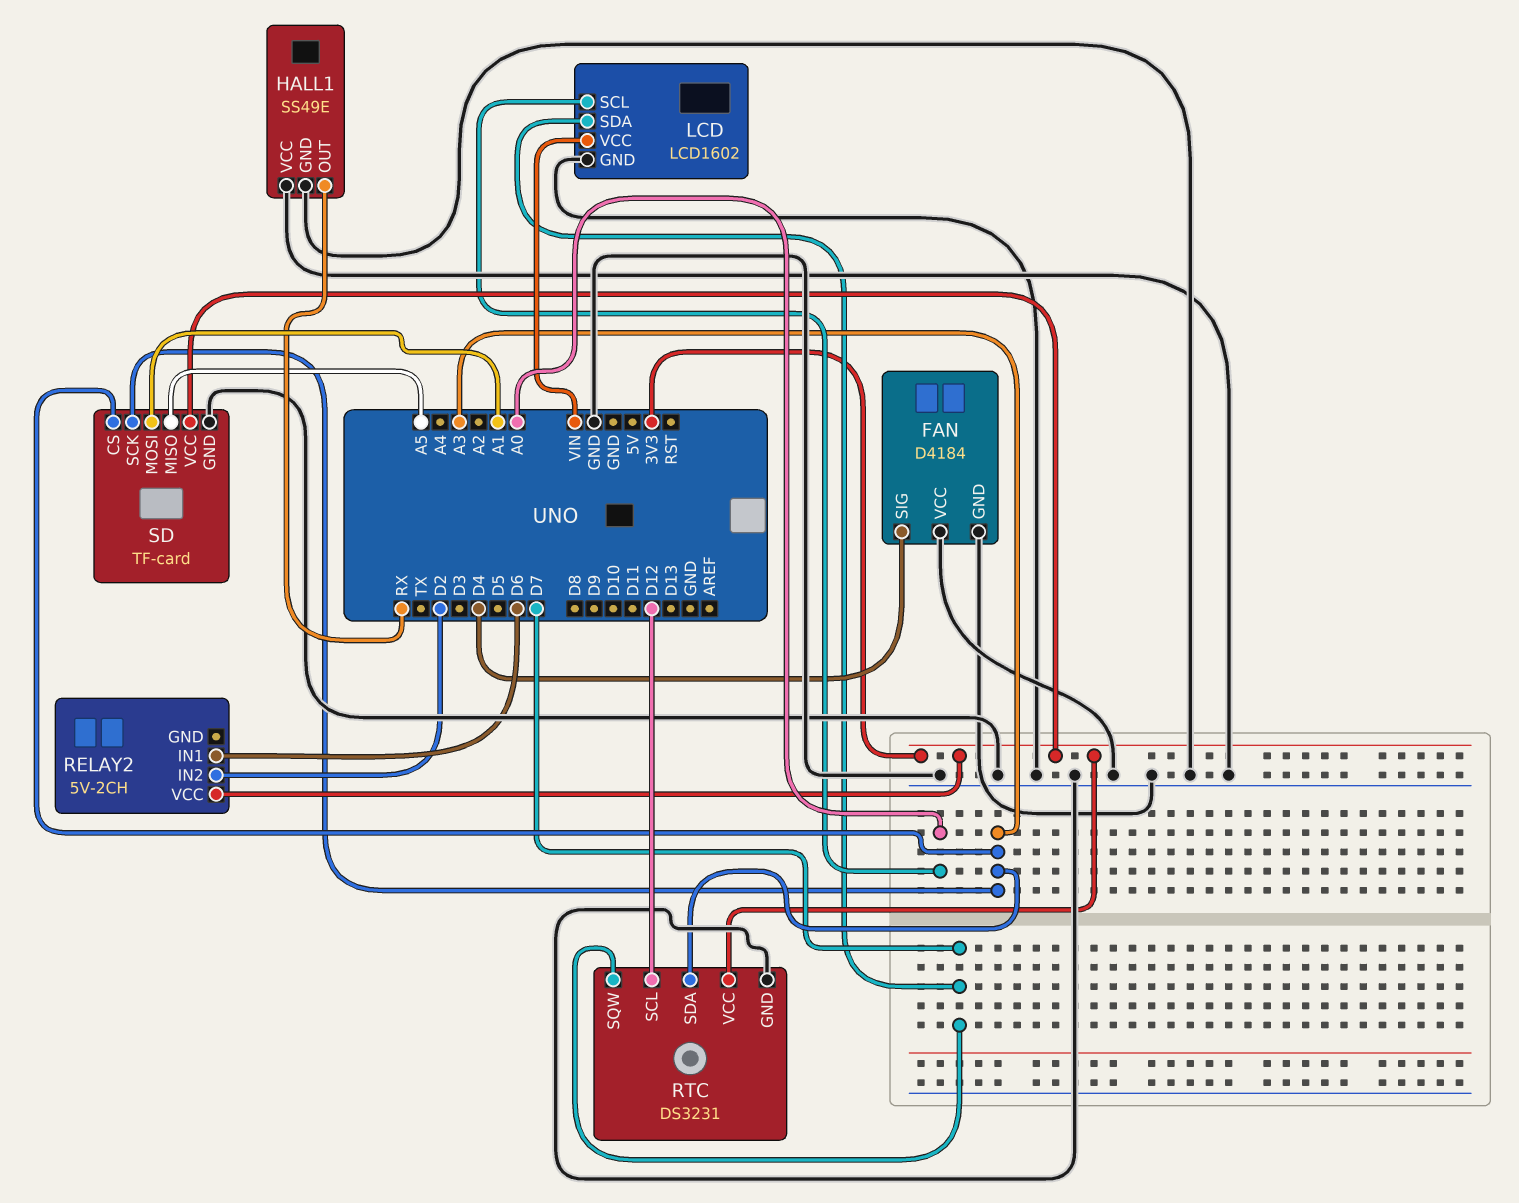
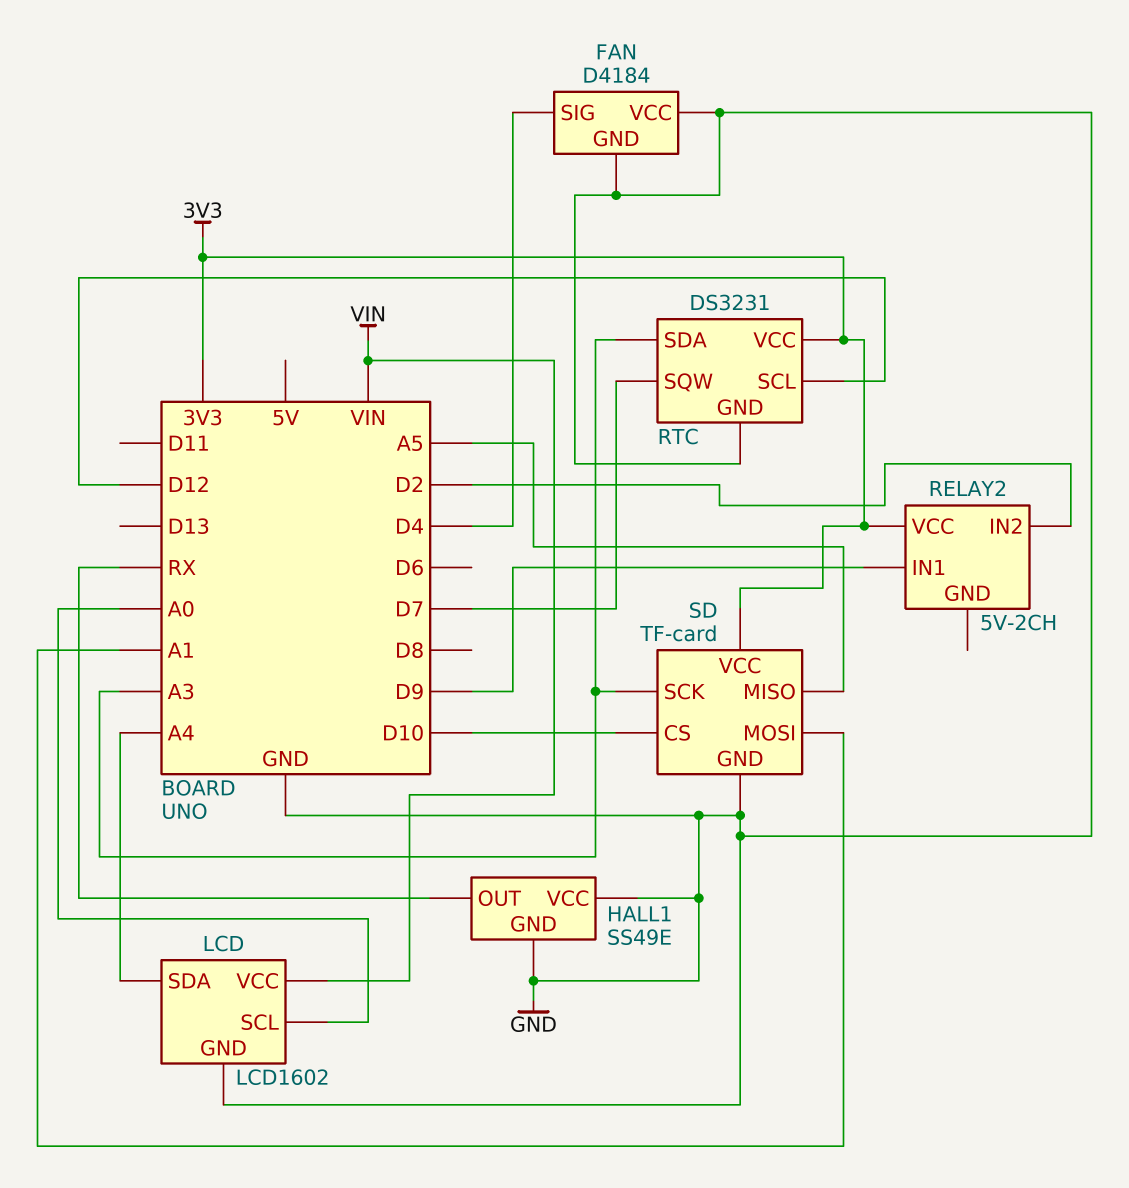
LCD pin SDA: D7 -> A4
RELAY2 pin IN1: D6 -> D9
SD pin CS: A3 -> D10

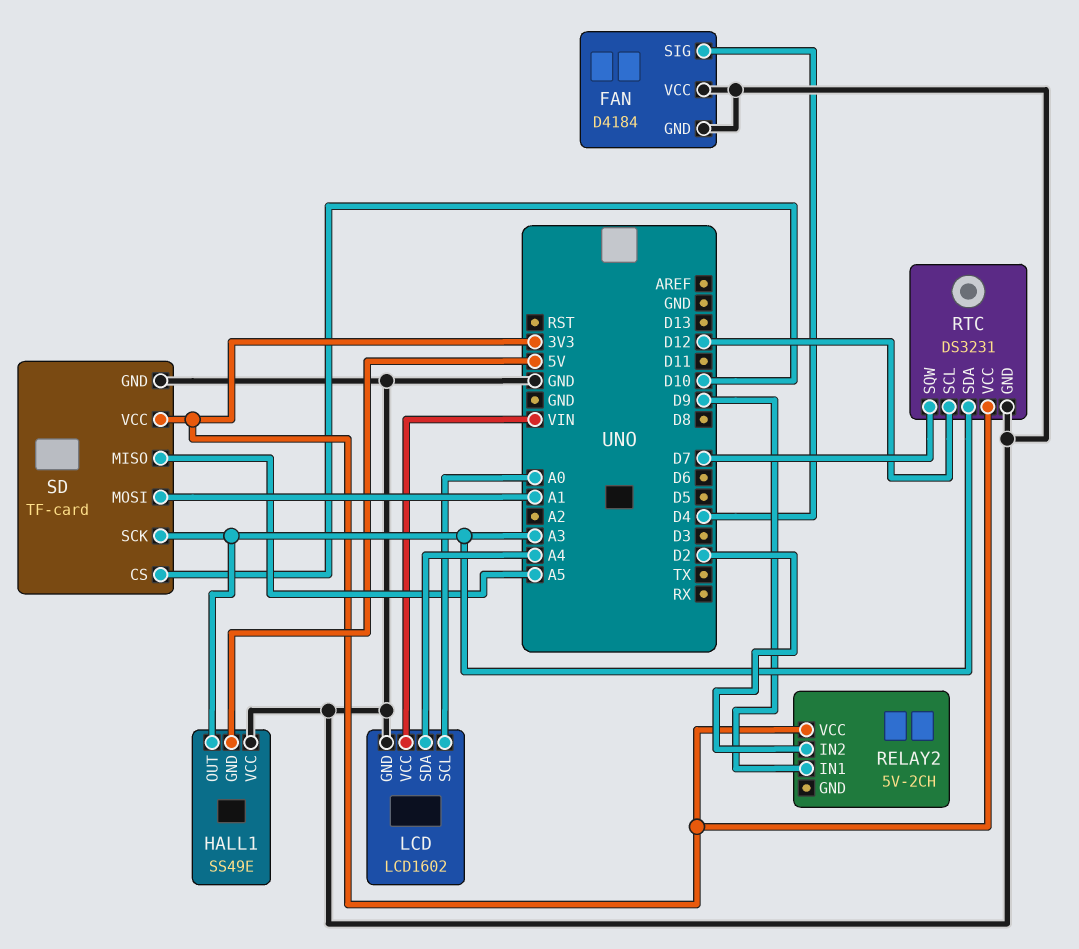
HALL1 pin GND: GND -> 5V
HALL1 pin OUT: RX -> A3

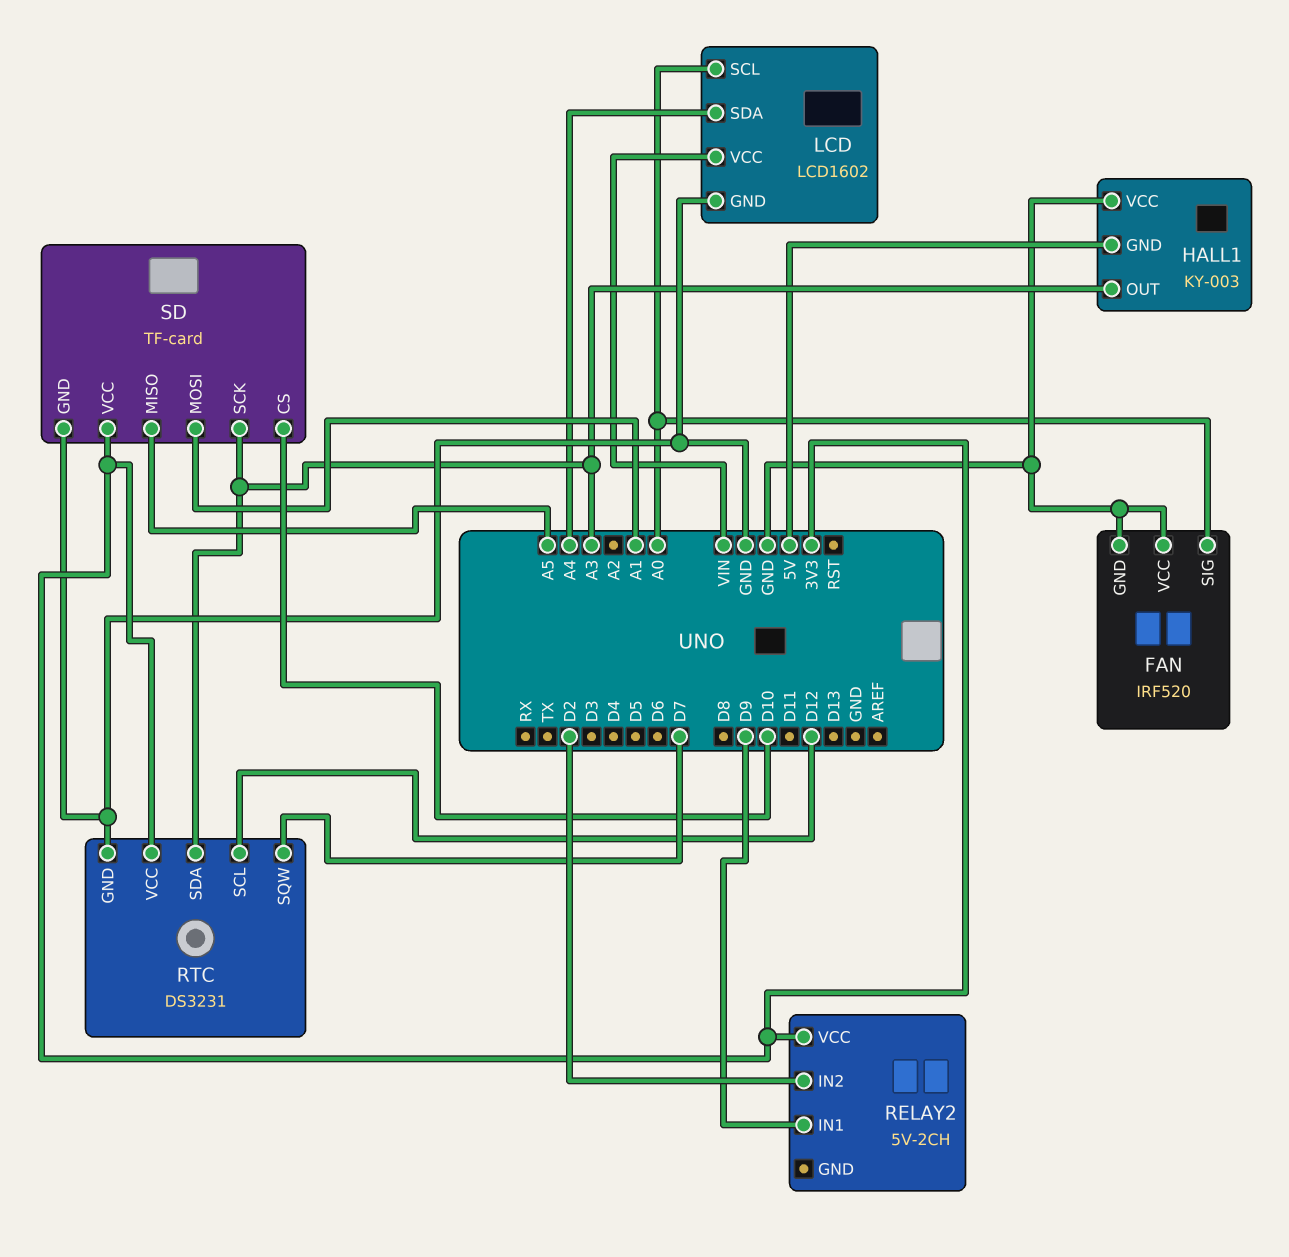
FAN: D4184 -> IRF520
FAN pin SIG: D4 -> A0
HALL1: SS49E -> KY-003

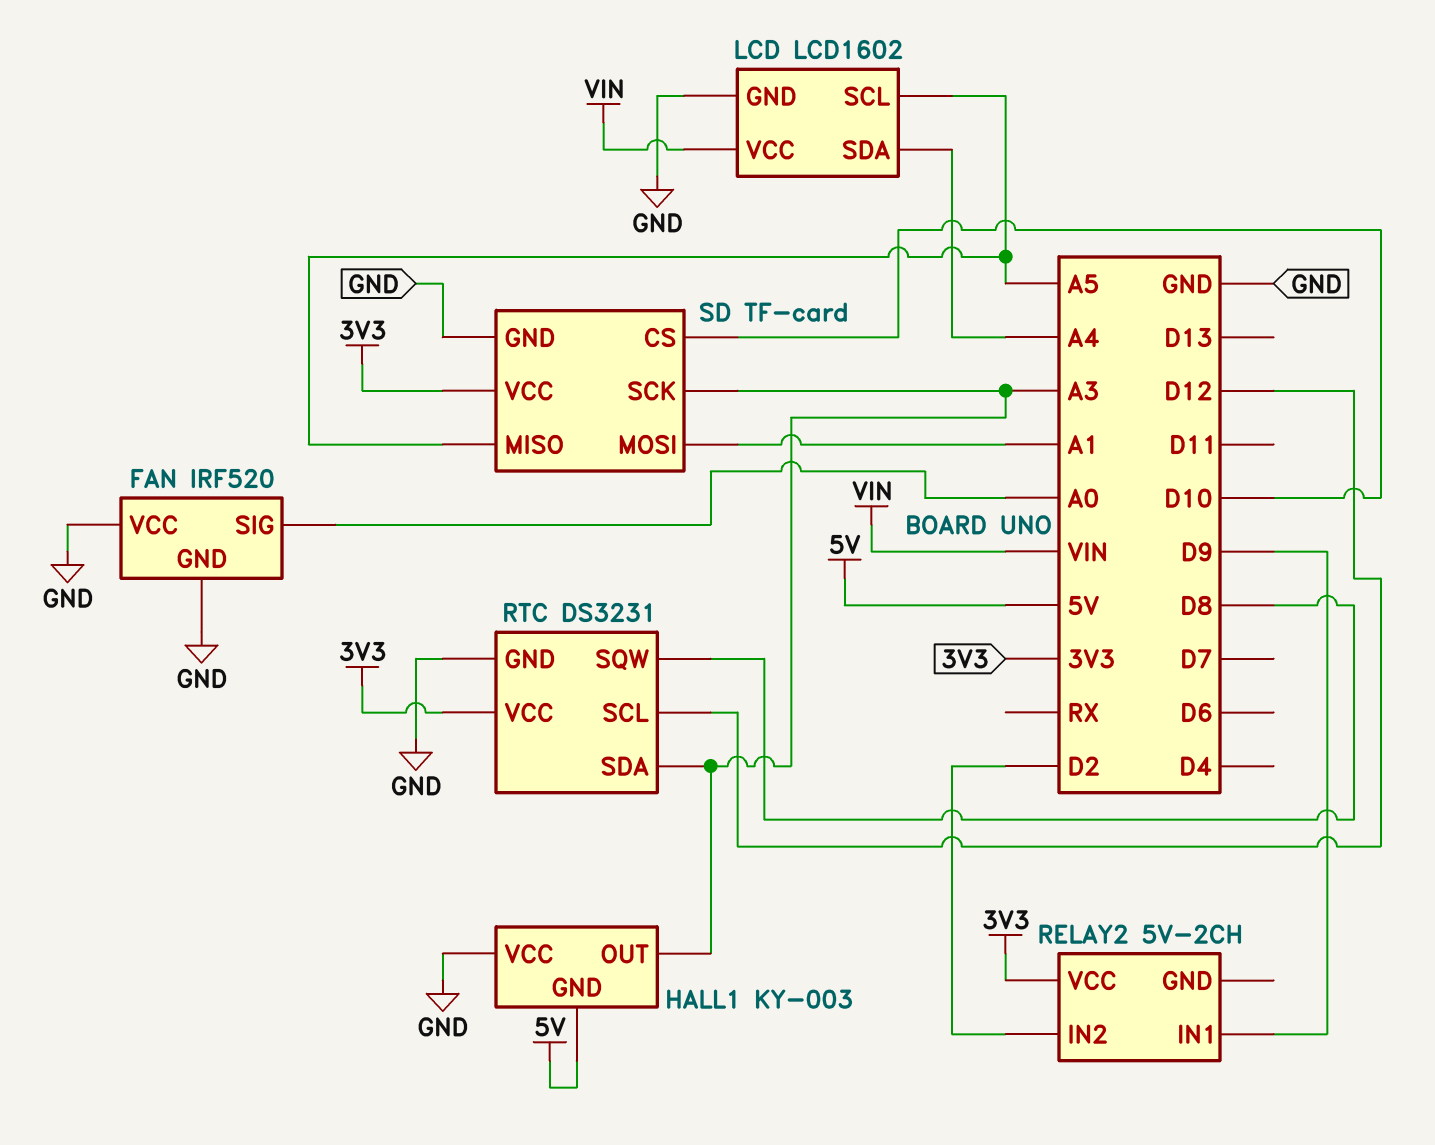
LCD pin SCL: A0 -> A5
RTC pin SQW: D7 -> D8

